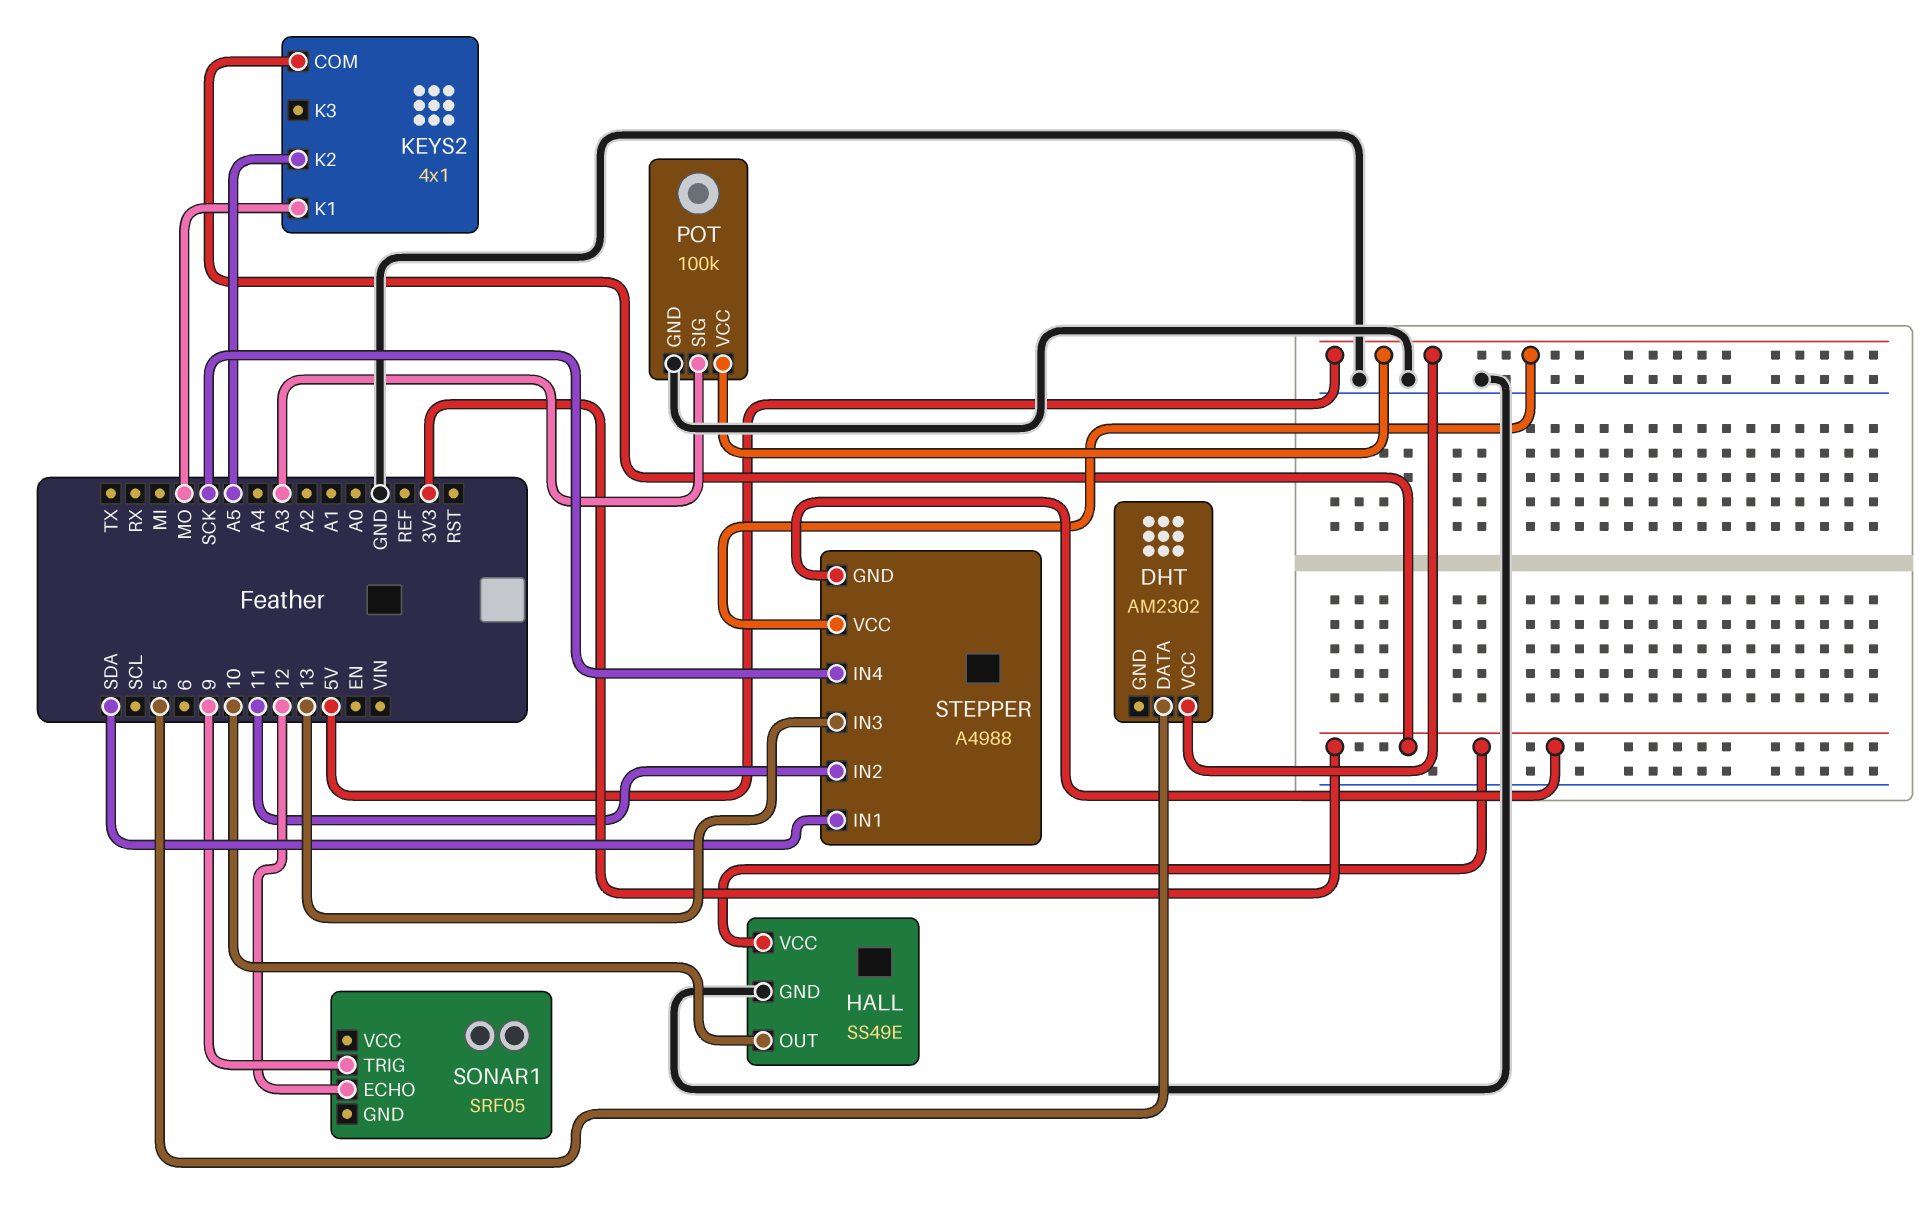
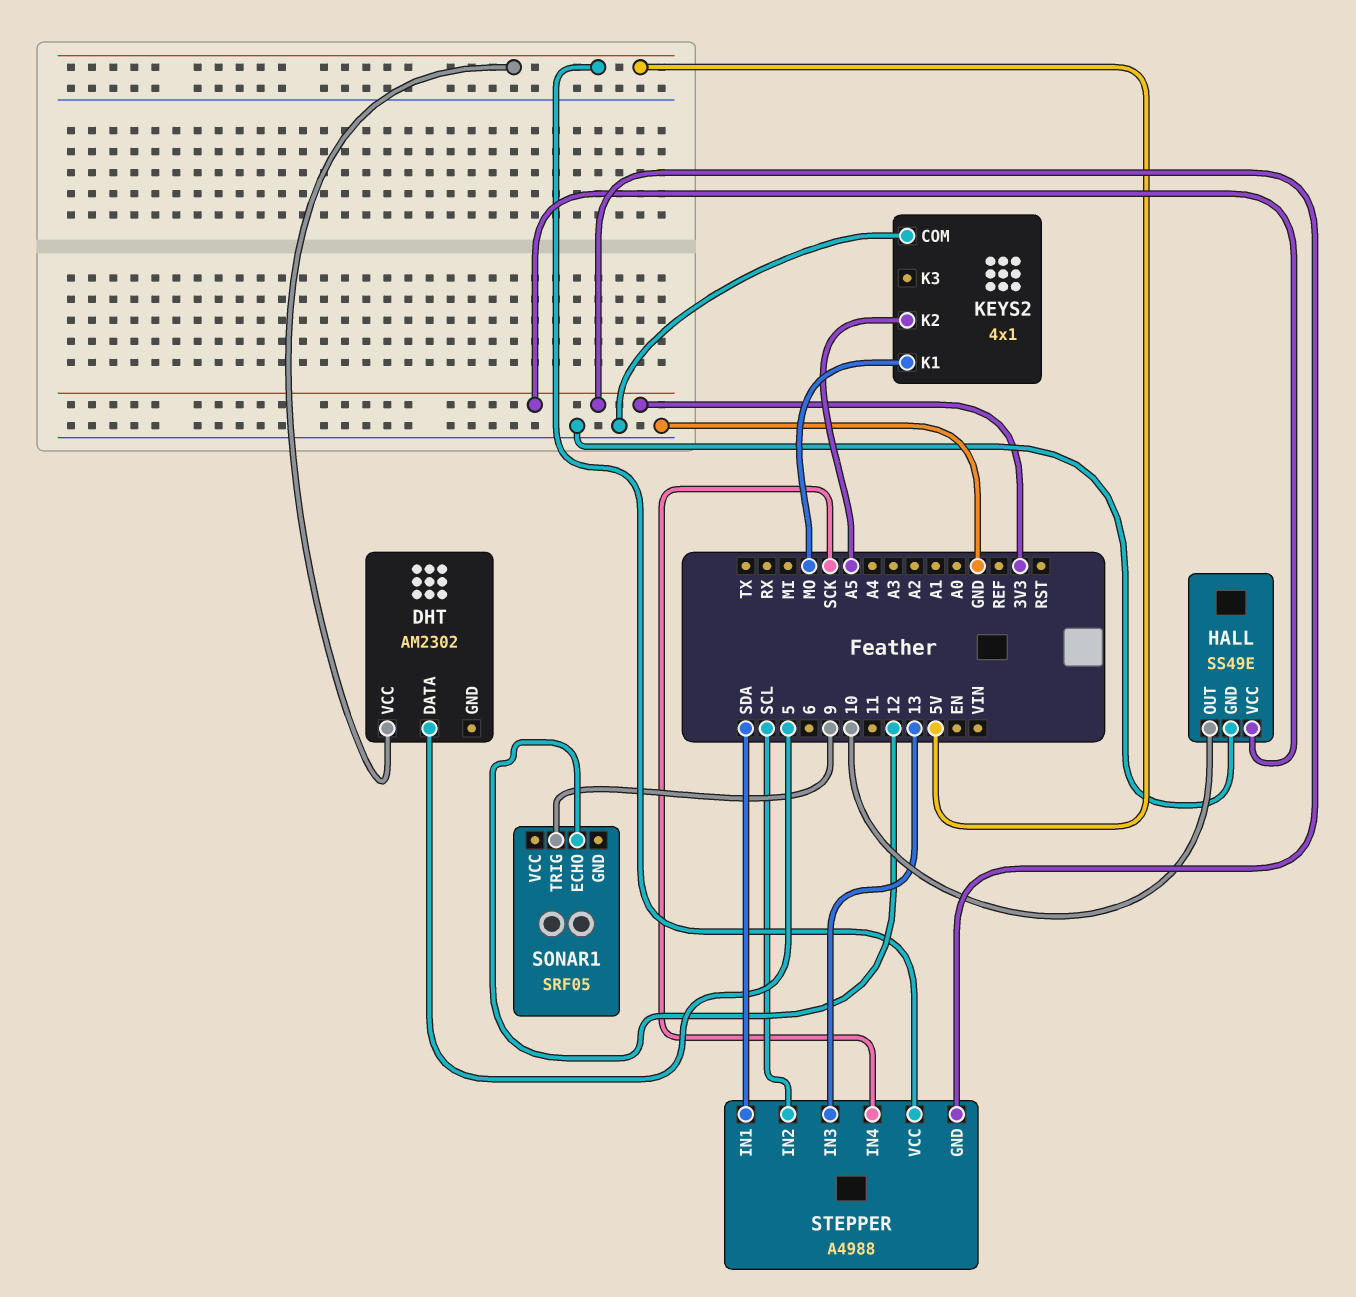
KEYS2 pin COM: 3V3 -> GND
POT: 100k -> none
POT pin GND: GND -> none
POT pin SIG: A3 -> none
POT pin VCC: 5V -> none
STEPPER pin IN2: 11 -> SCL

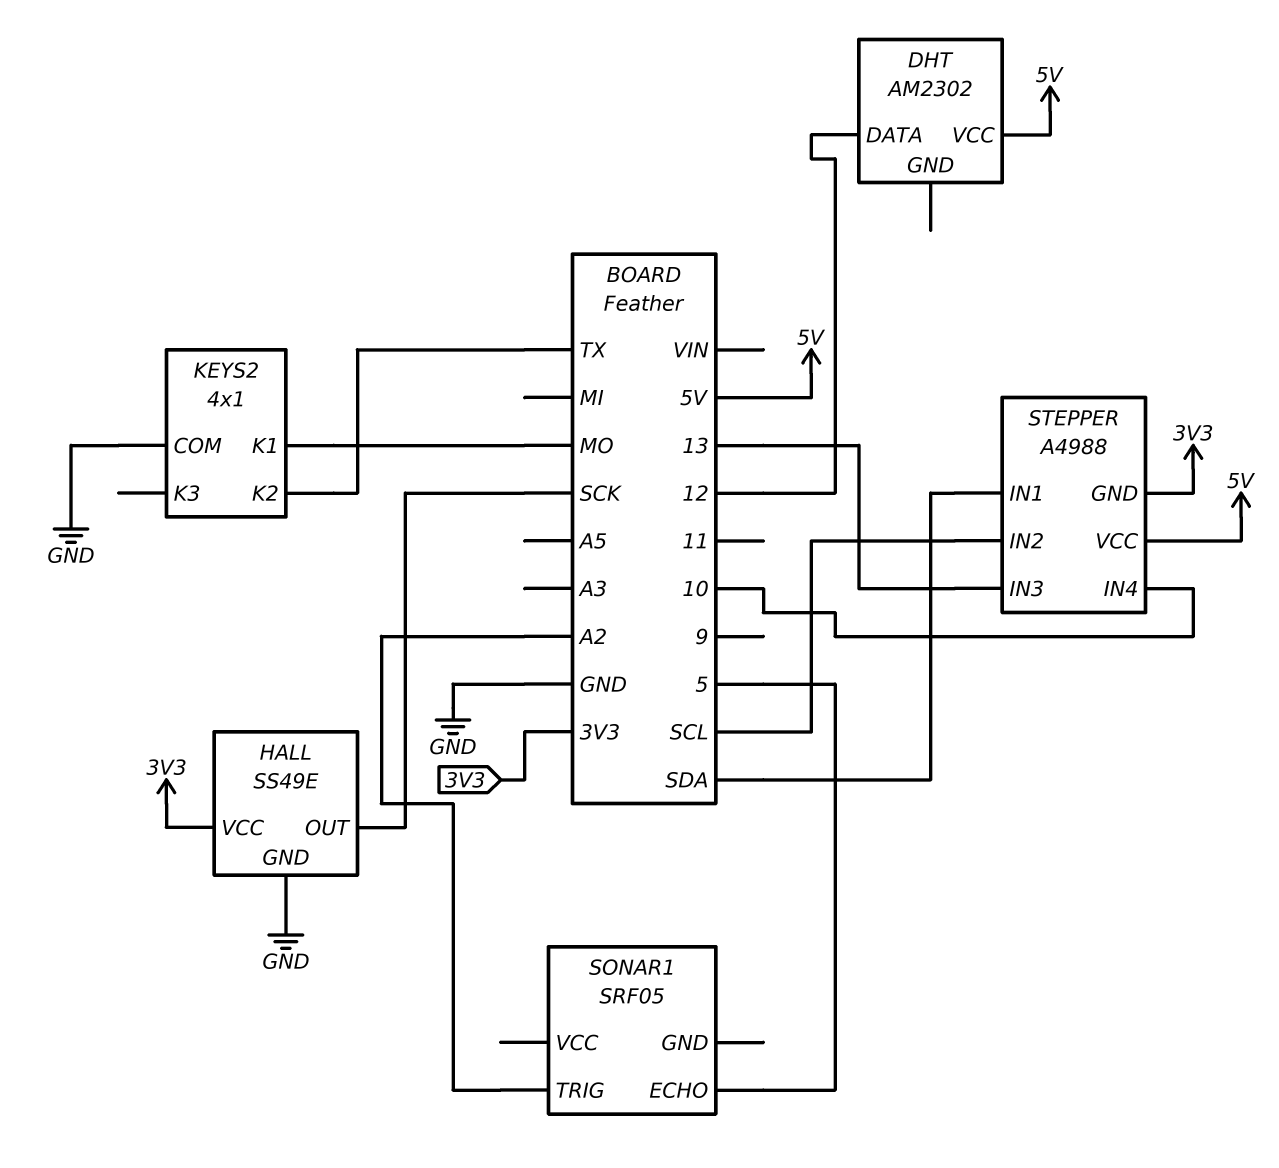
DHT pin DATA: 5 -> 12
HALL pin OUT: 10 -> SCK
KEYS2 pin K2: A5 -> TX
SONAR1 pin ECHO: 12 -> 5
SONAR1 pin TRIG: 9 -> A2
STEPPER pin IN4: SCK -> 10

